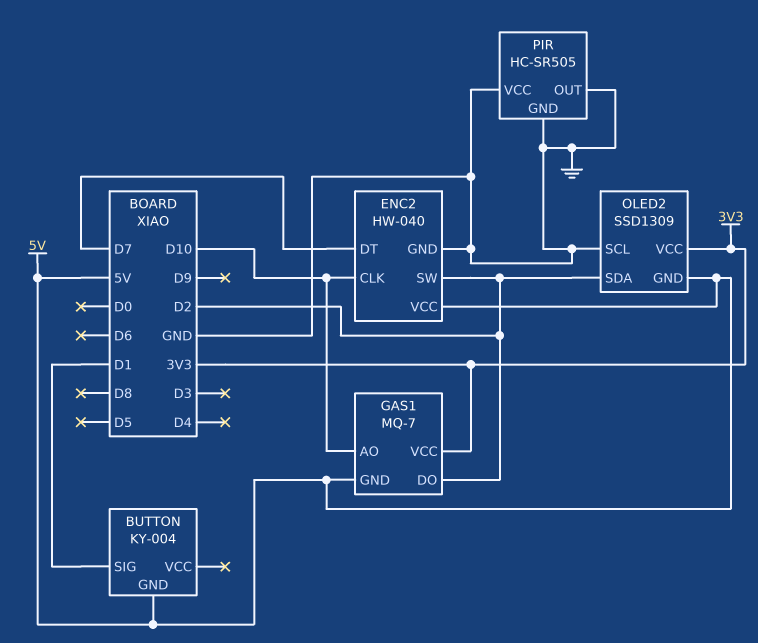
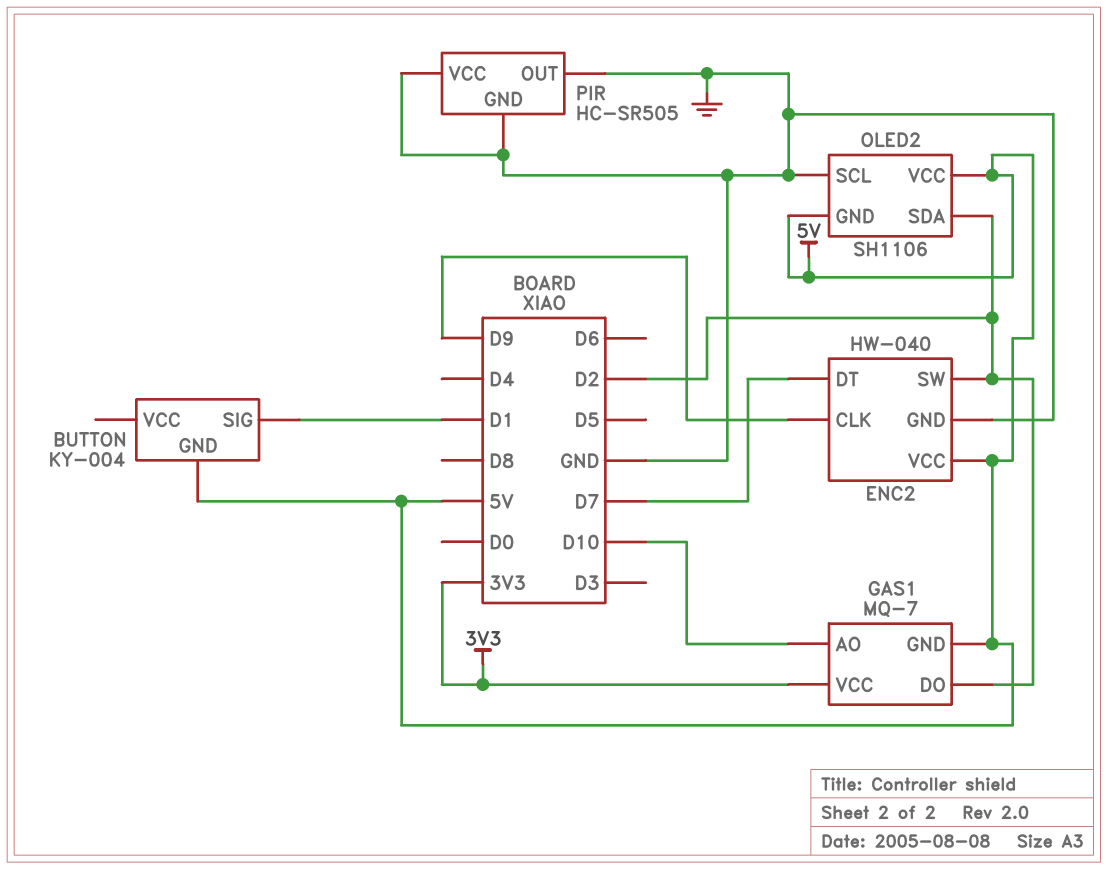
ENC2 pin CLK: D10 -> D9
OLED2: SSD1309 -> SH1106
OLED2 pin VCC: 3V3 -> 5V

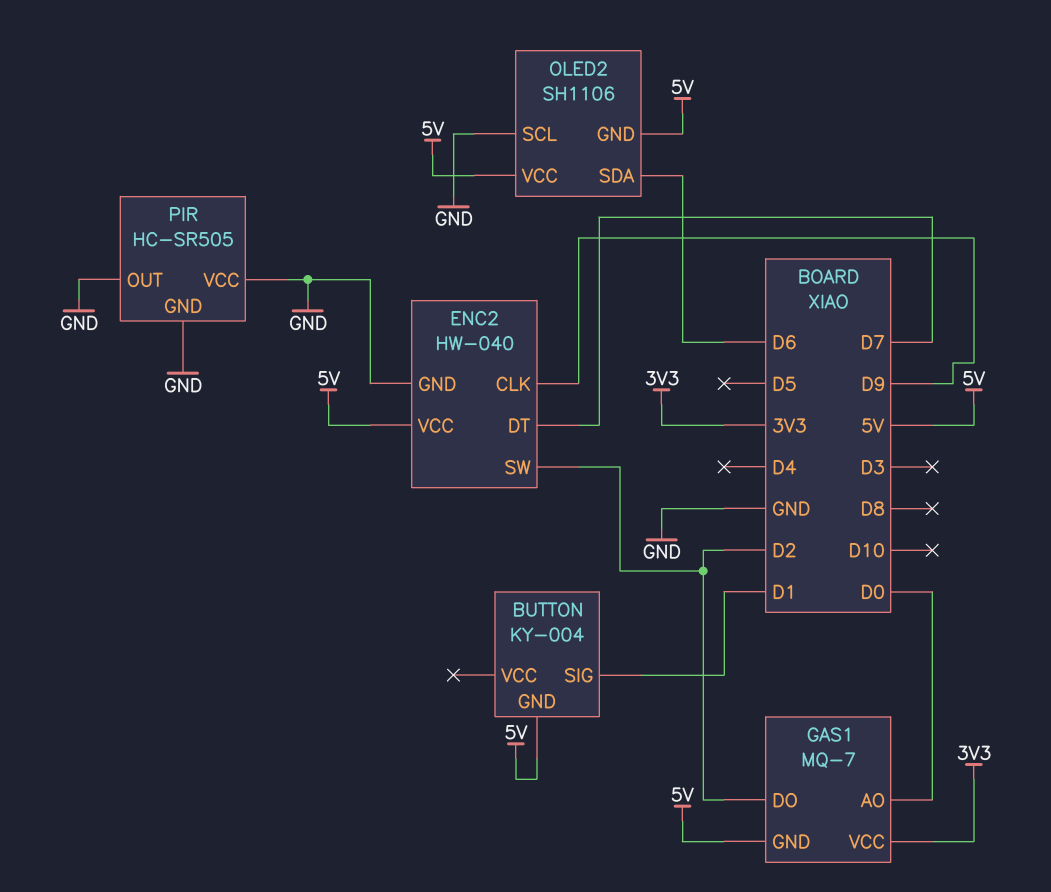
GAS1 pin AO: D10 -> D0
OLED2 pin SDA: D2 -> D6

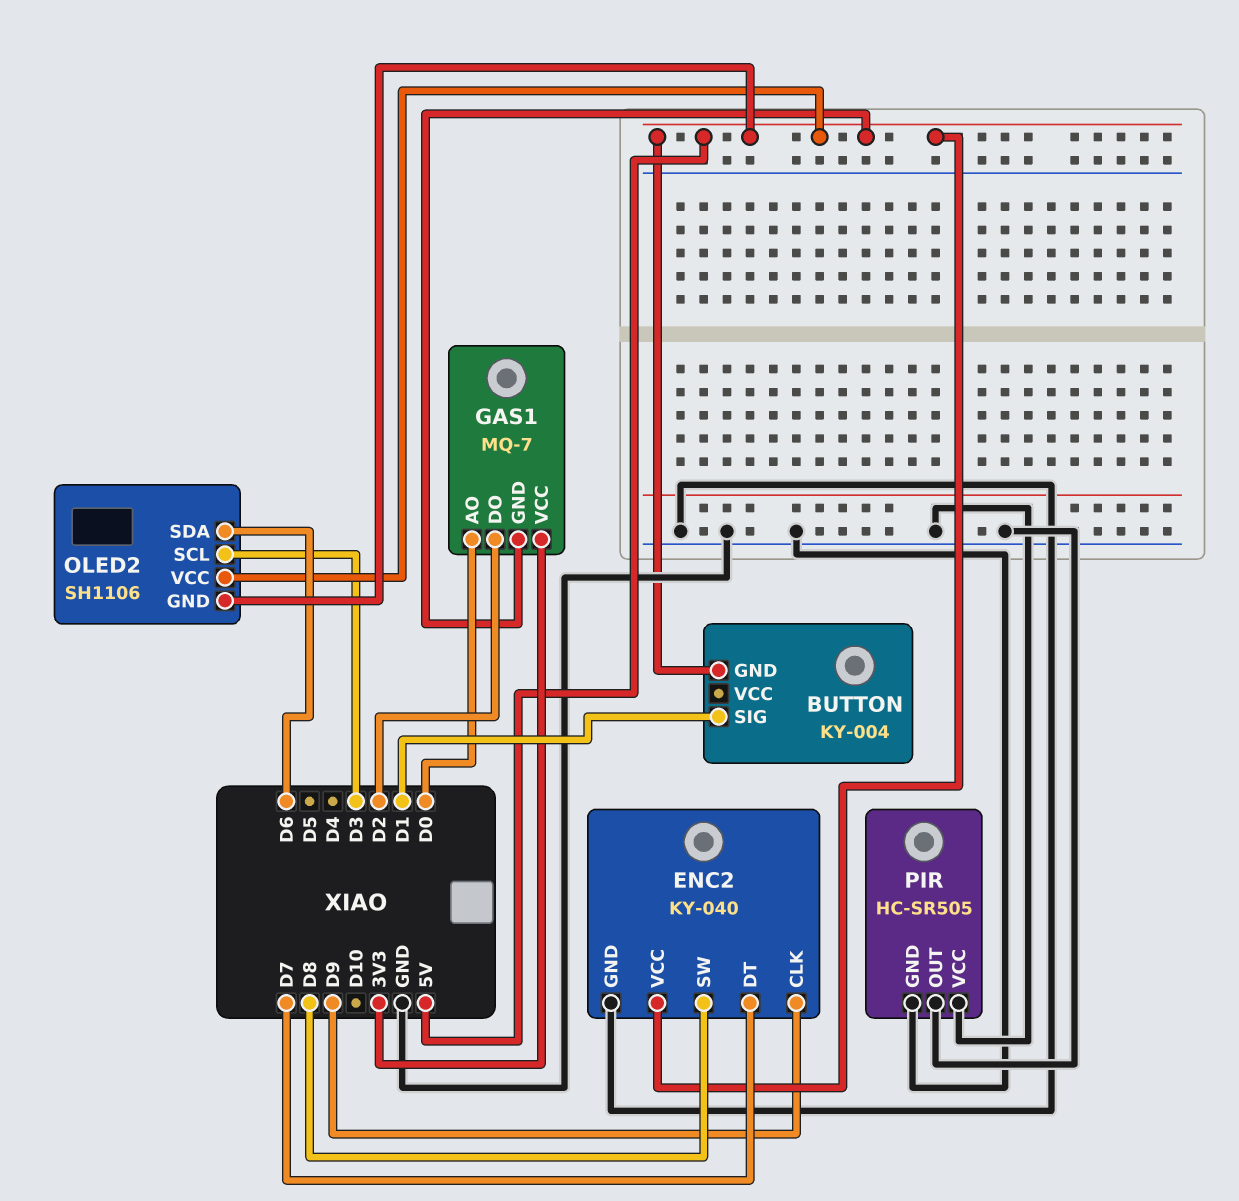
ENC2: HW-040 -> KY-040
ENC2 pin SW: D2 -> D8
OLED2 pin SCL: GND -> D3

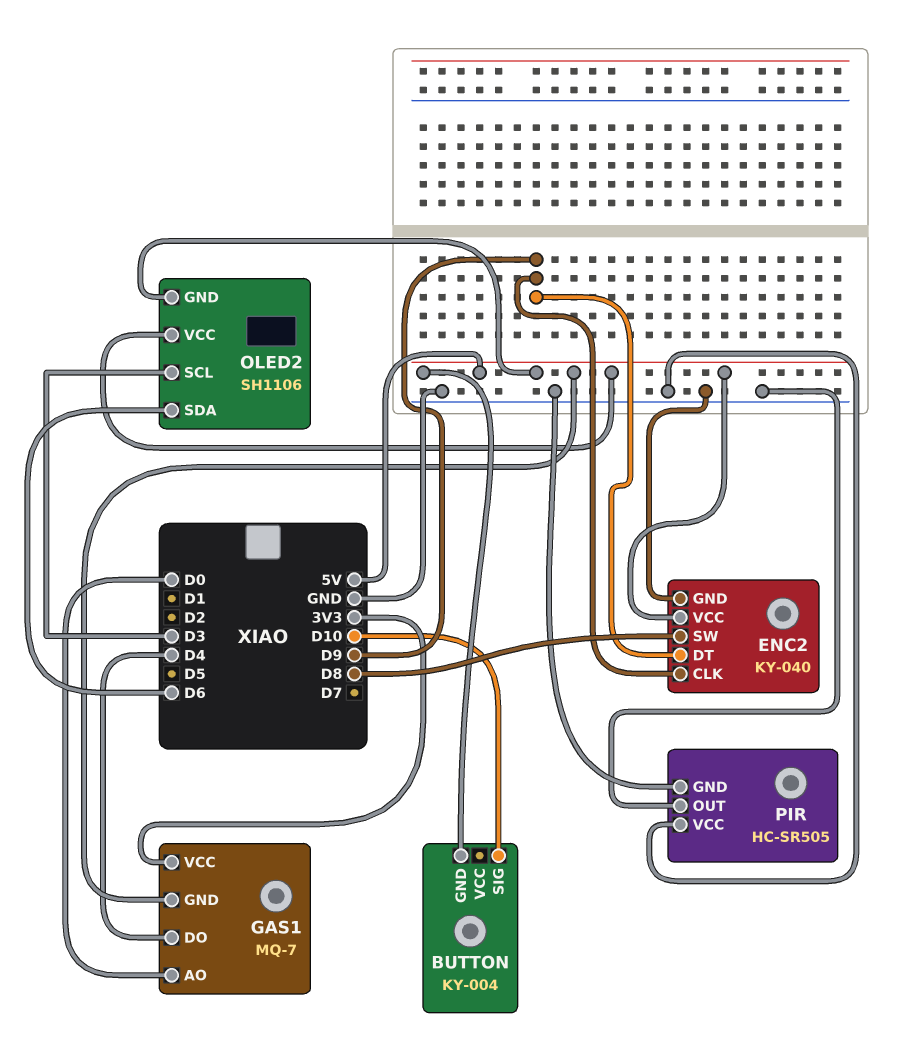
BUTTON pin SIG: D1 -> D10
ENC2 pin DT: D7 -> D9
GAS1 pin DO: D2 -> D4

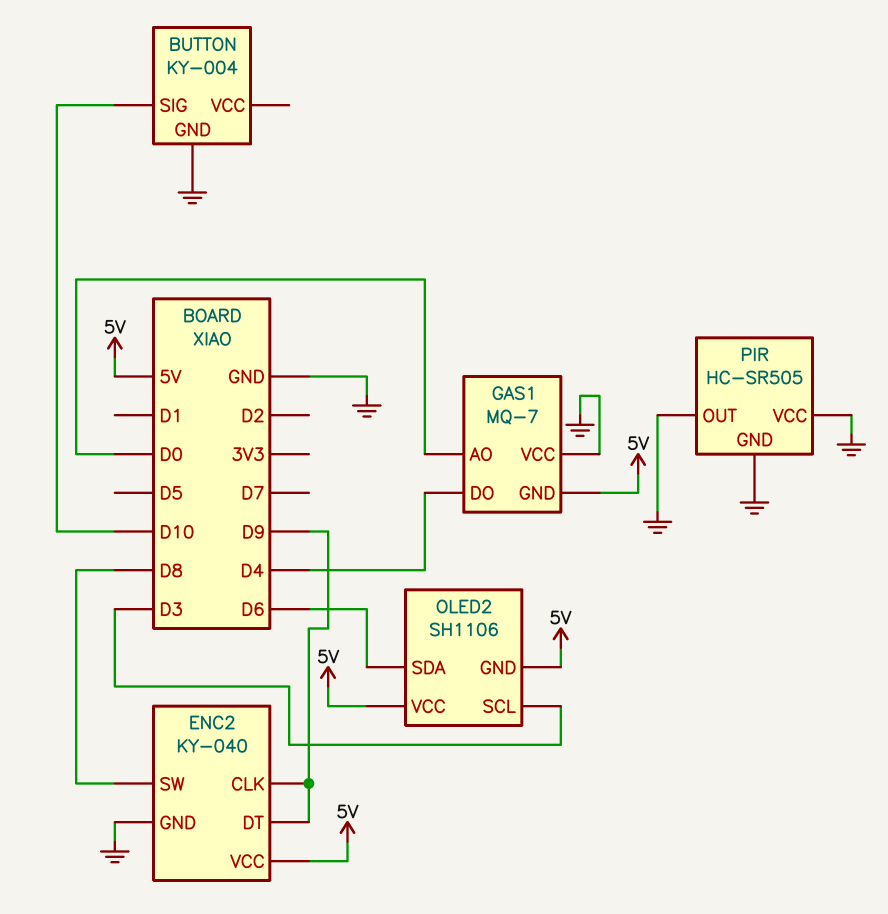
BUTTON pin GND: 5V -> GND
GAS1 pin VCC: 3V3 -> GND

